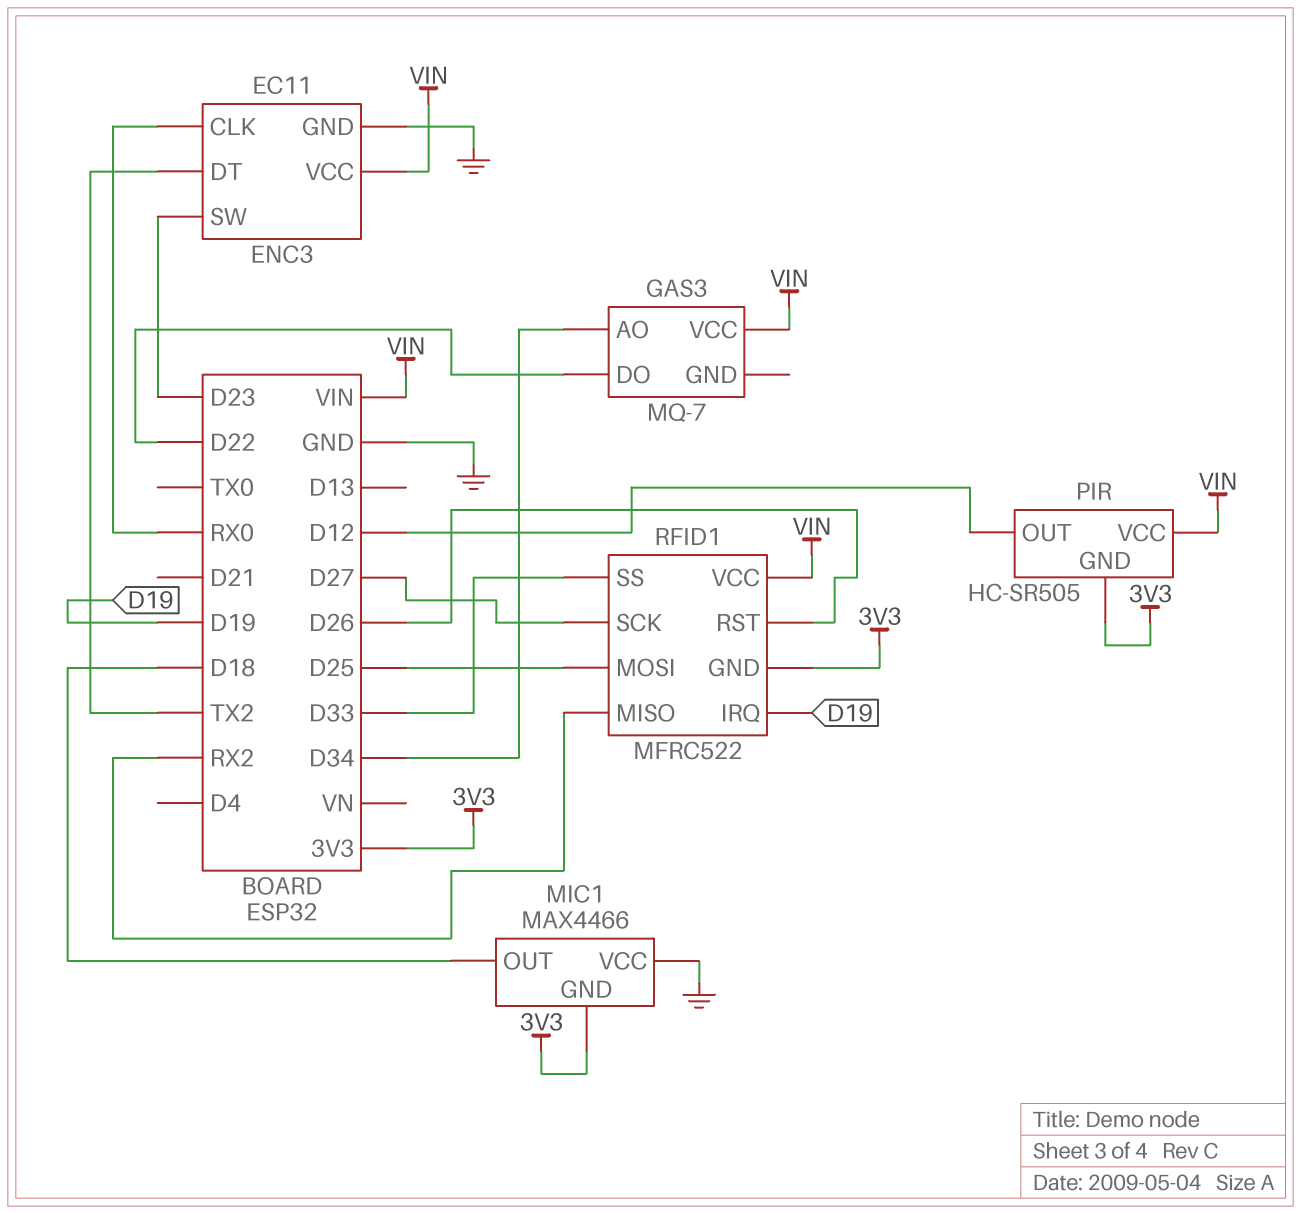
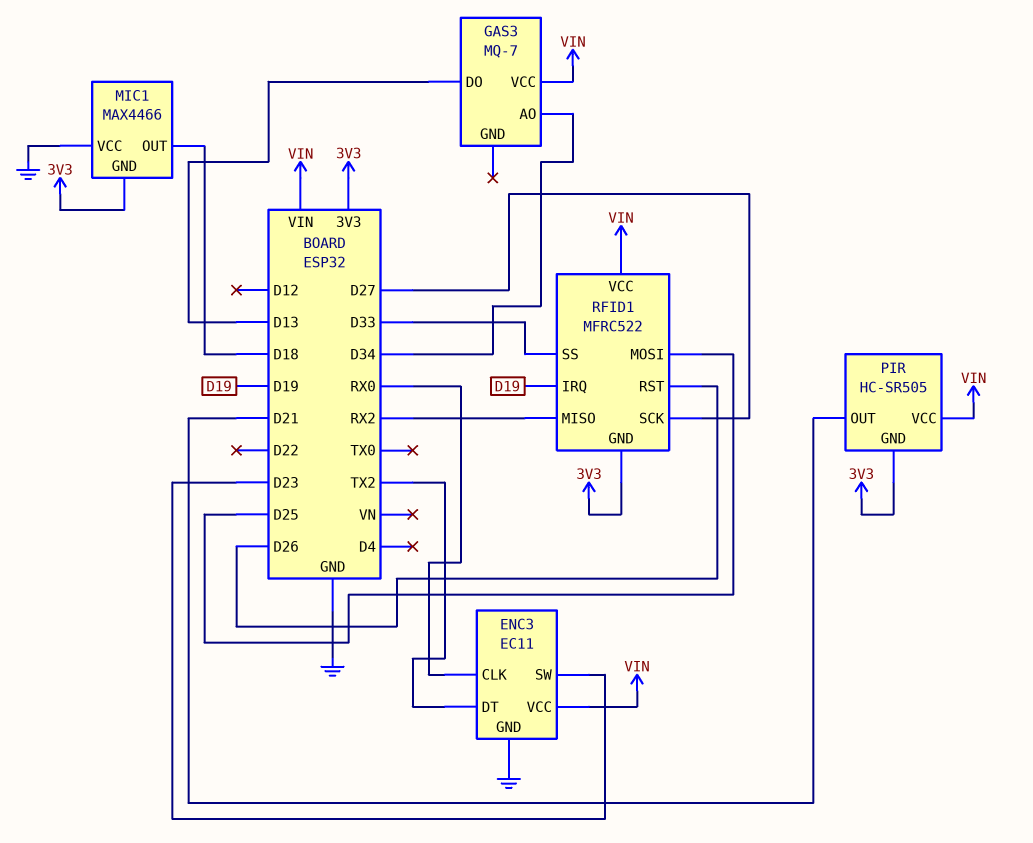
GAS3 pin DO: D22 -> D13
PIR pin OUT: D12 -> D21

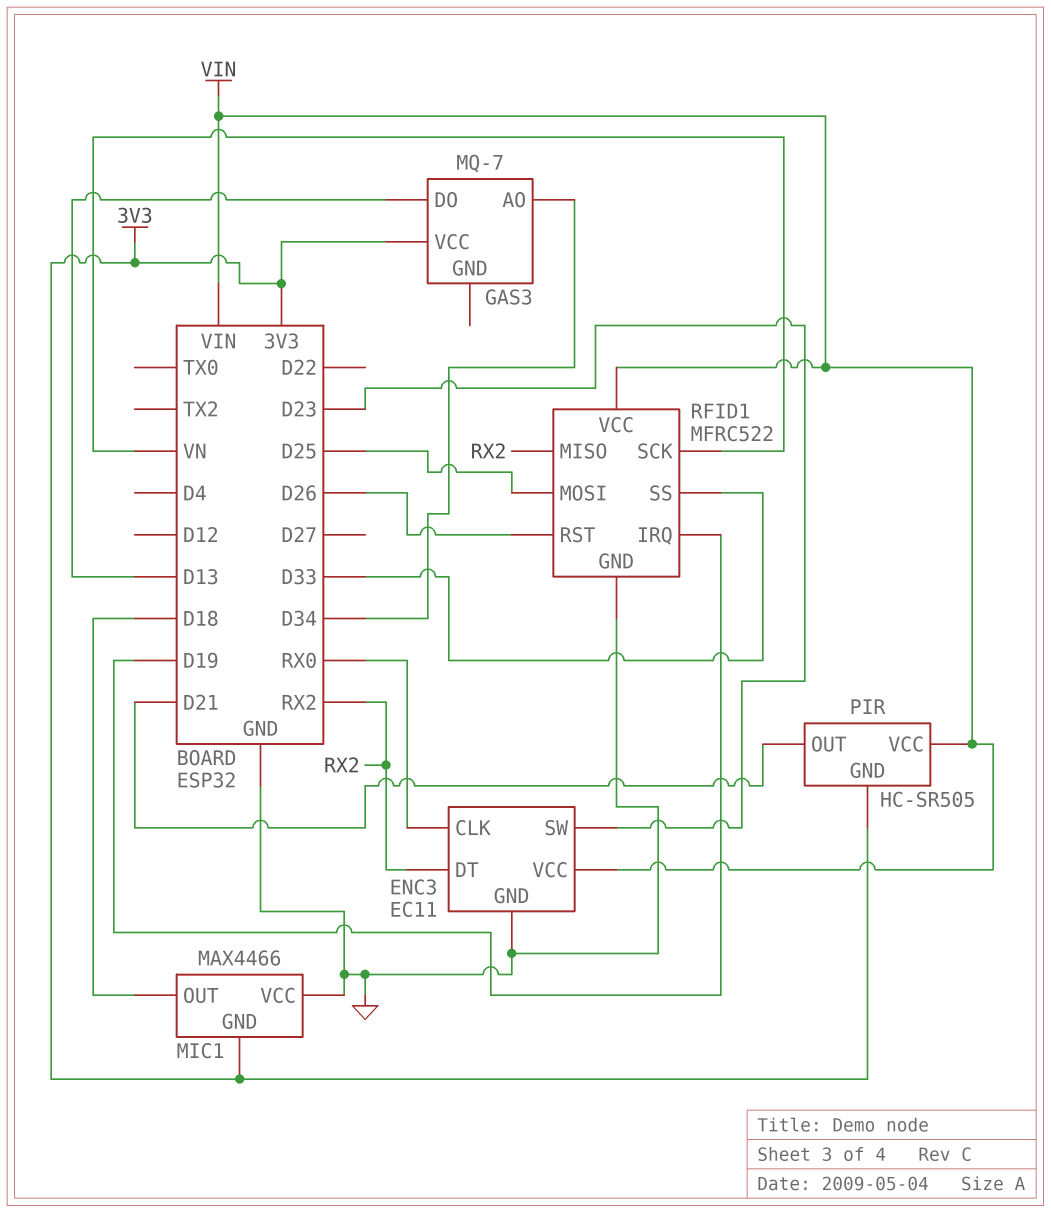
ENC3 pin DT: TX2 -> RX2
GAS3 pin VCC: VIN -> 3V3
RFID1 pin GND: 3V3 -> GND
RFID1 pin SCK: D27 -> VN

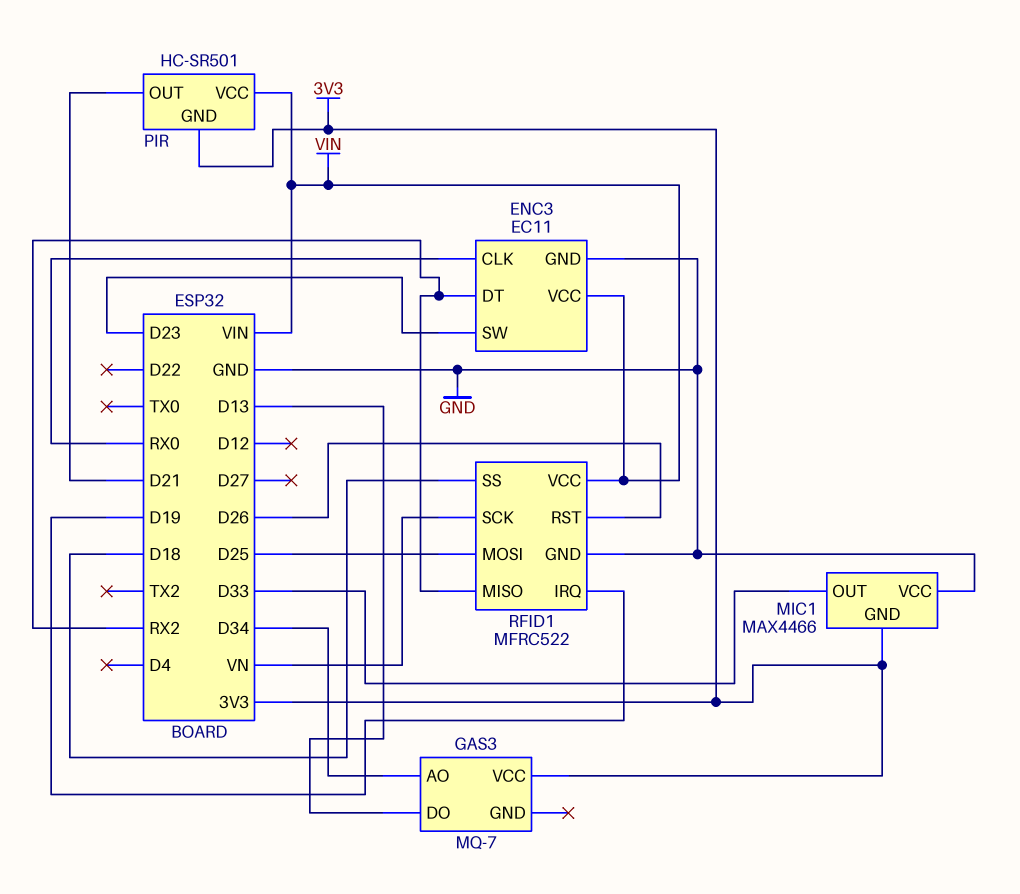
MIC1 pin OUT: D18 -> D33
PIR: HC-SR505 -> HC-SR501
RFID1 pin SS: D33 -> D18

